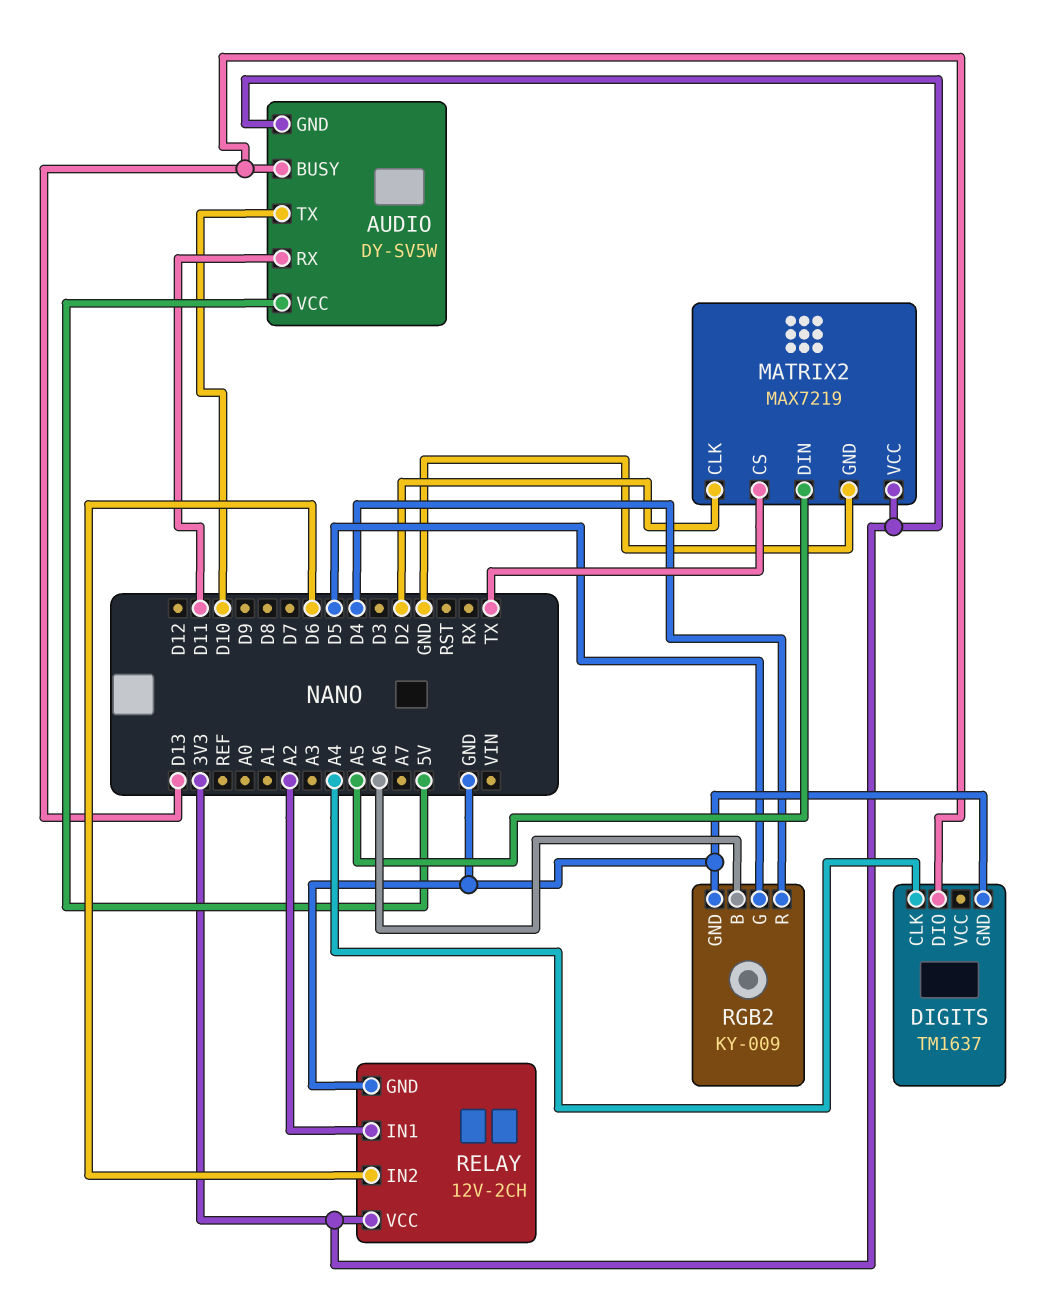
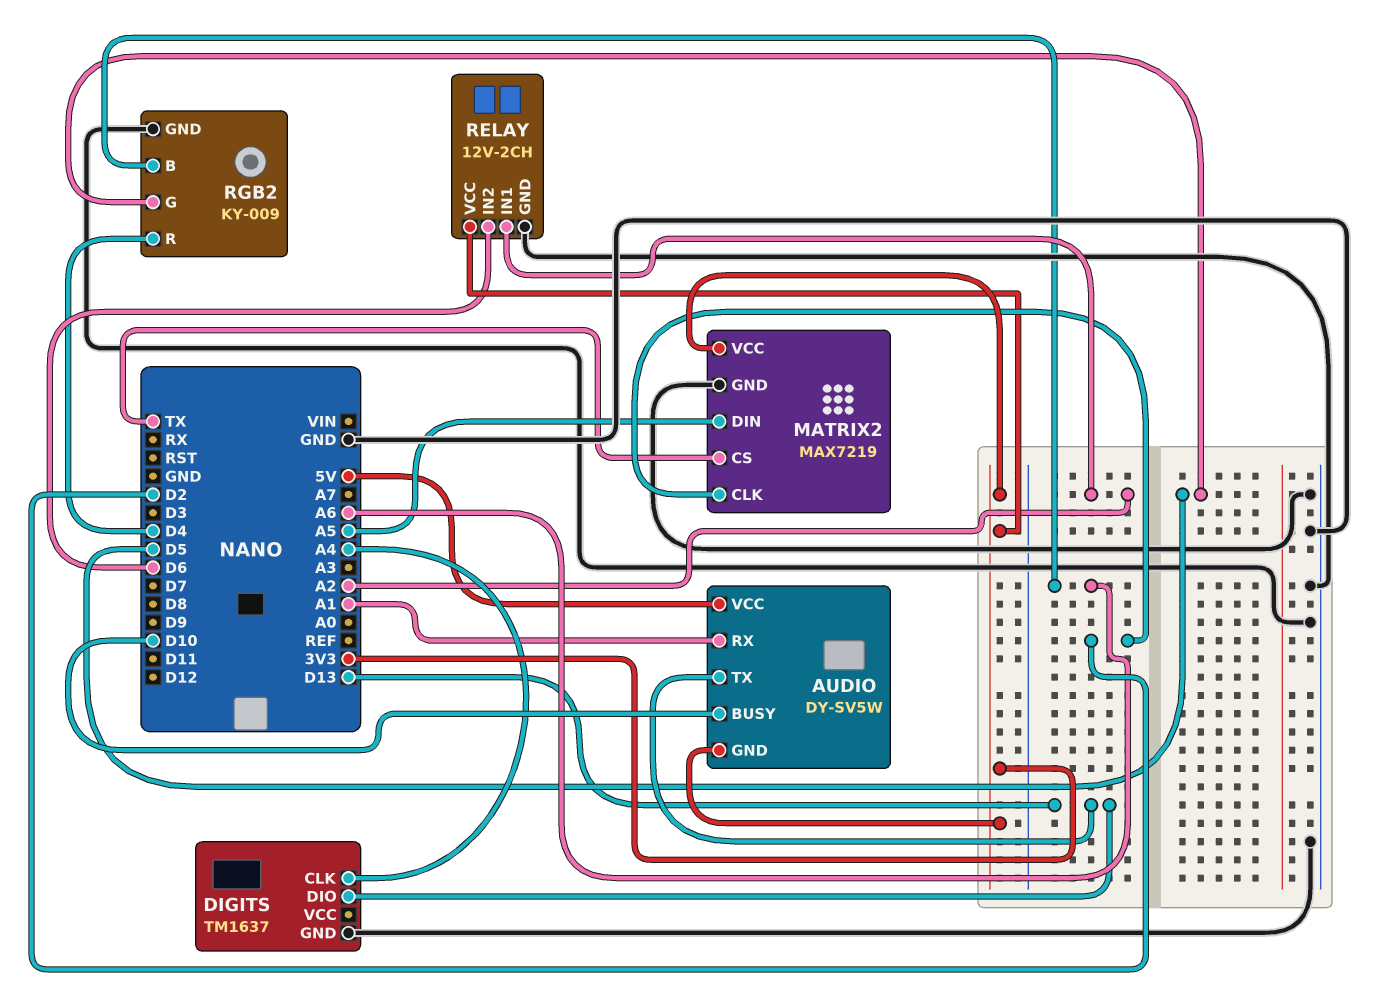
AUDIO pin BUSY: D13 -> D10
AUDIO pin RX: D11 -> A1
AUDIO pin TX: D10 -> D13

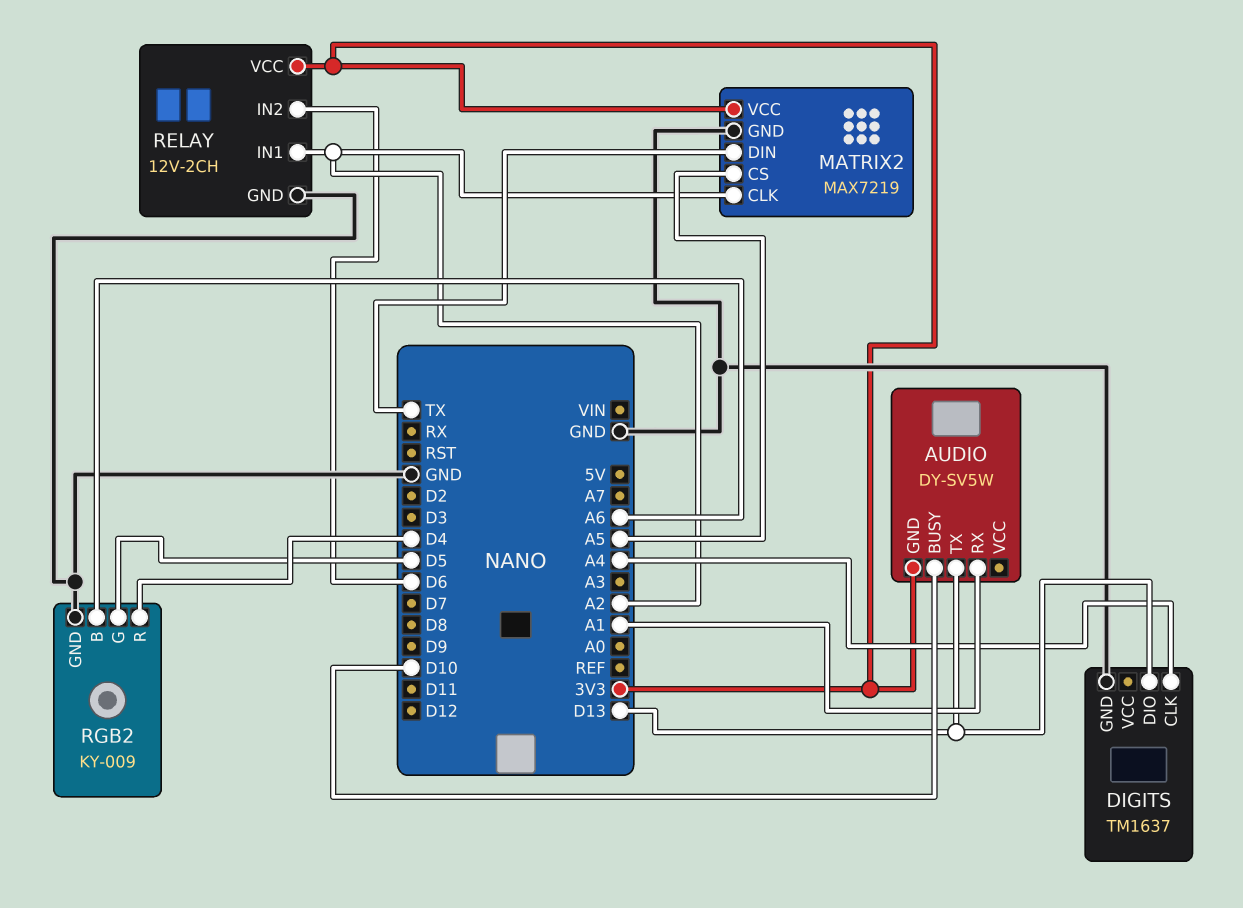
AUDIO pin VCC: 5V -> none
MATRIX2 pin CLK: D2 -> A2
MATRIX2 pin CS: TX -> A5
MATRIX2 pin DIN: A5 -> TX

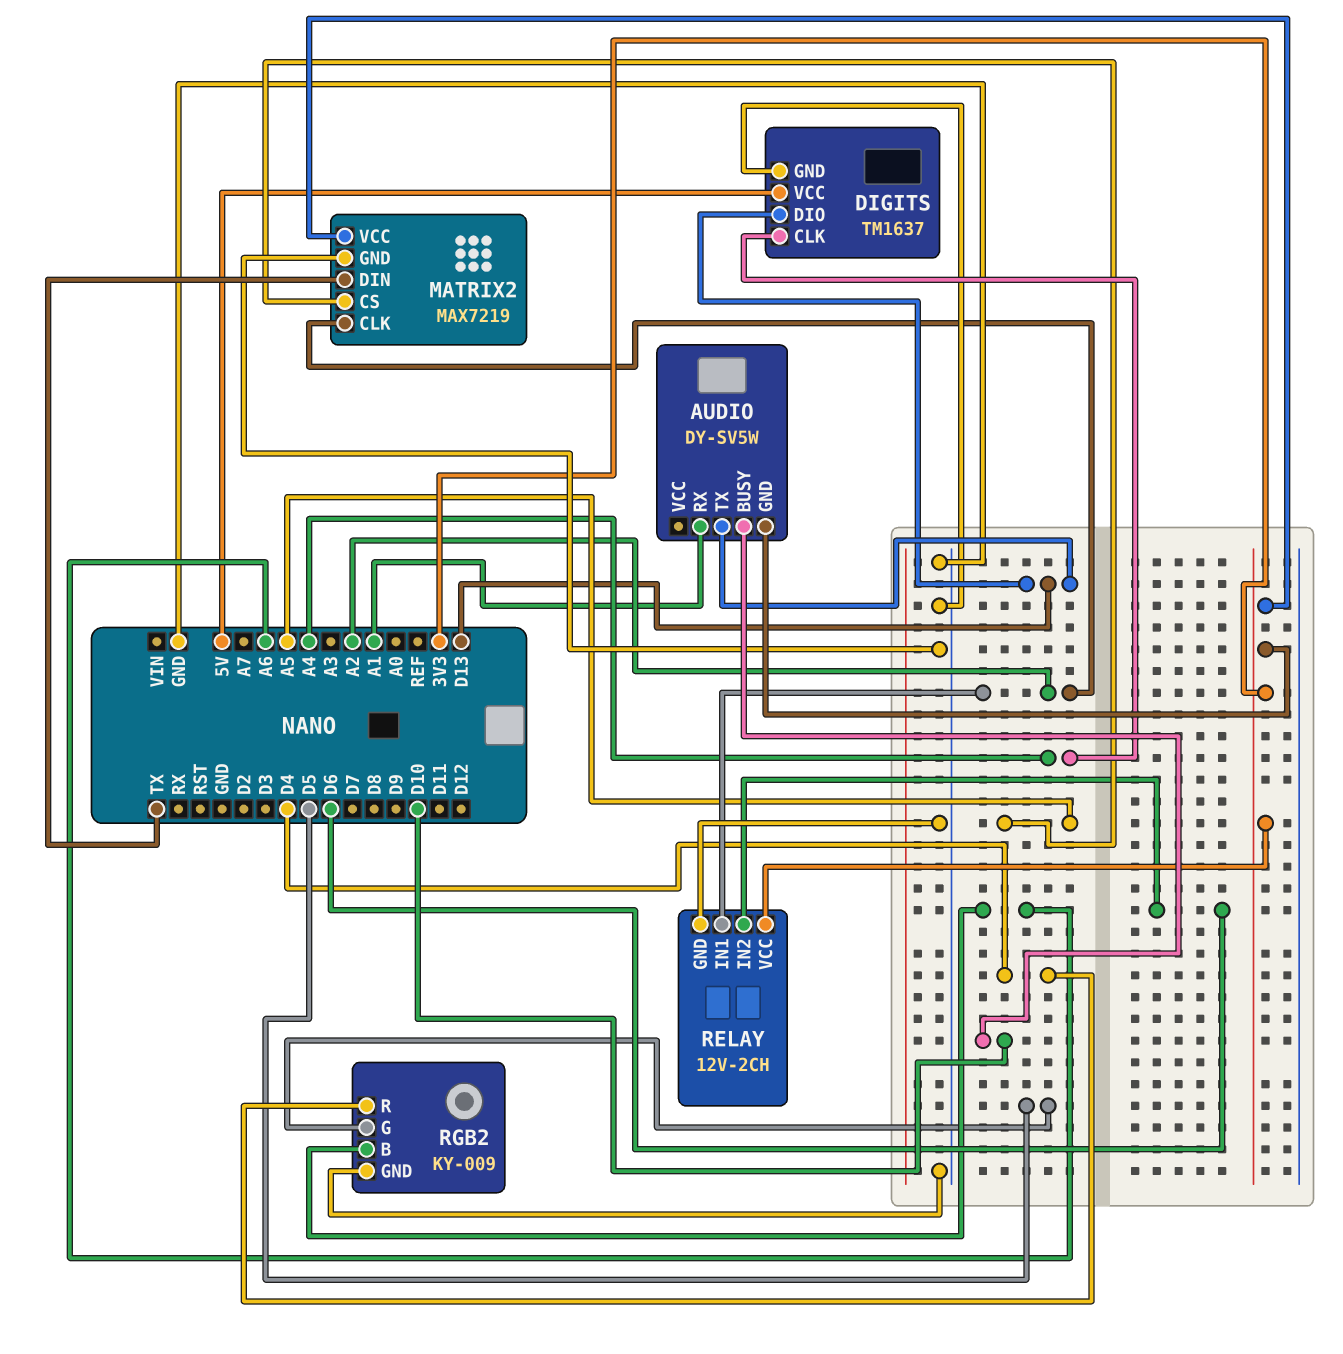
DIGITS pin VCC: none -> 5V

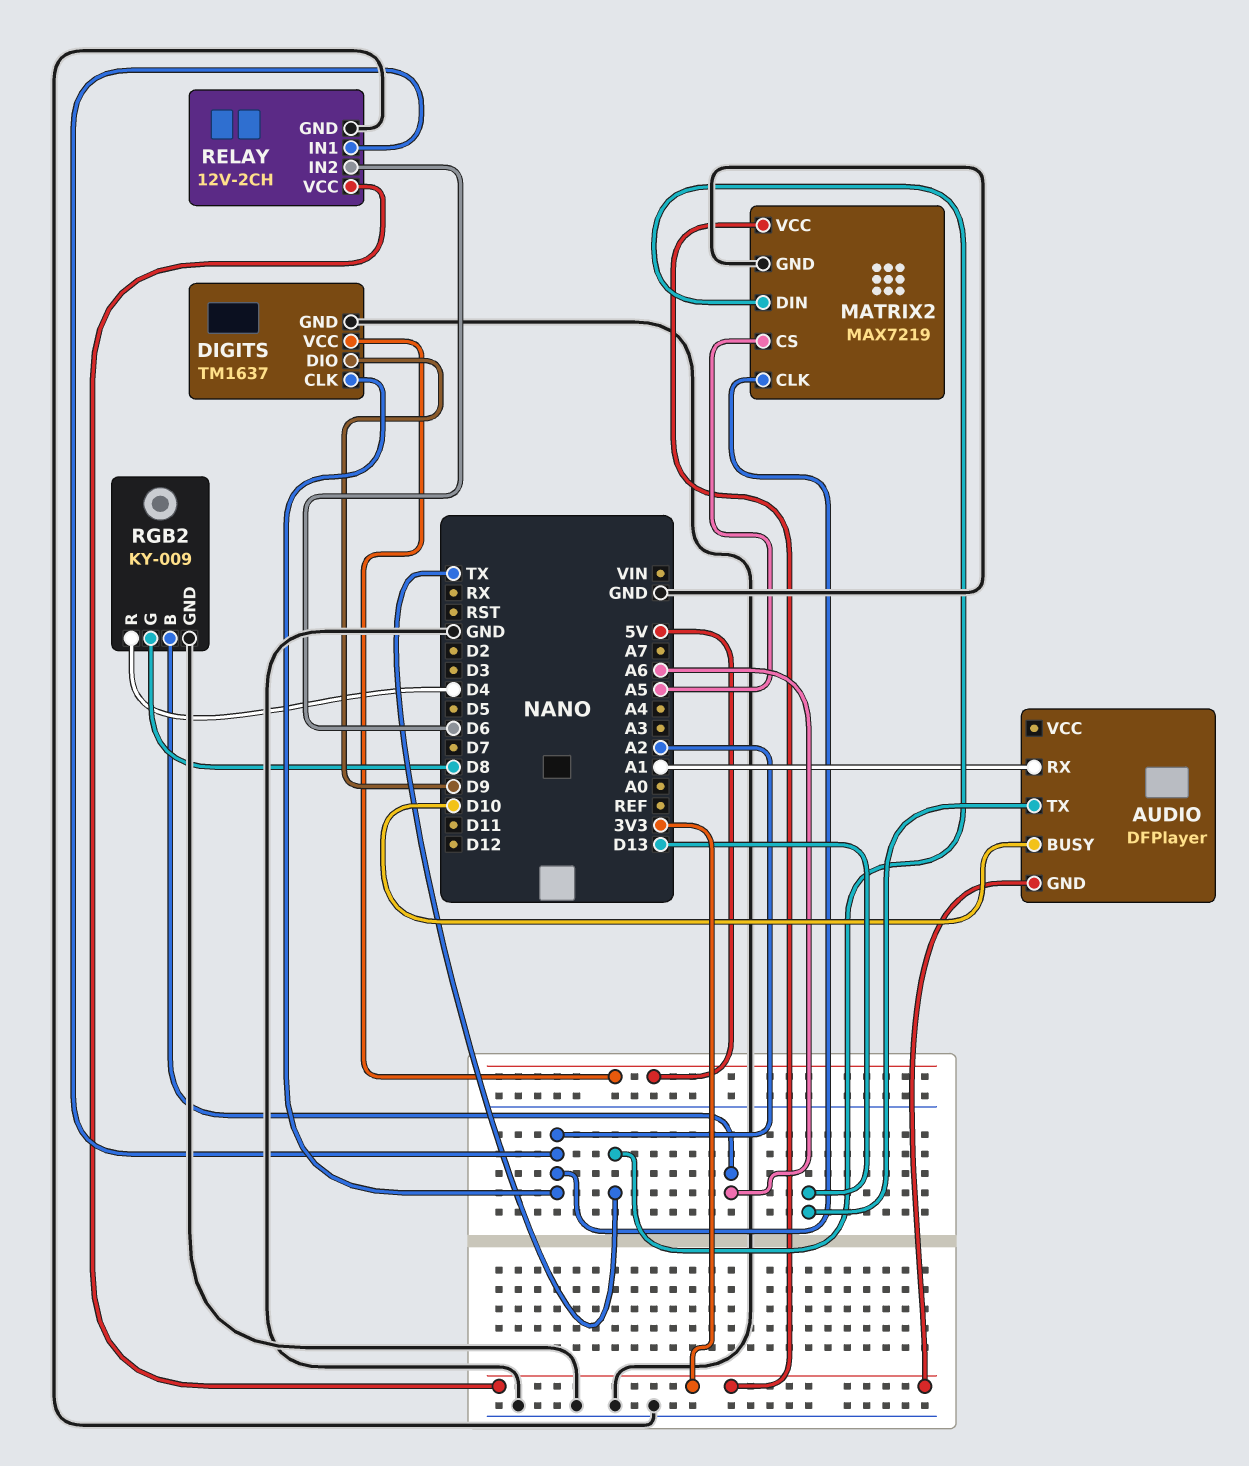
AUDIO: DY-SV5W -> DFPlayer
DIGITS pin CLK: A4 -> A2
DIGITS pin DIO: D13 -> D9
RGB2 pin G: D5 -> D8

